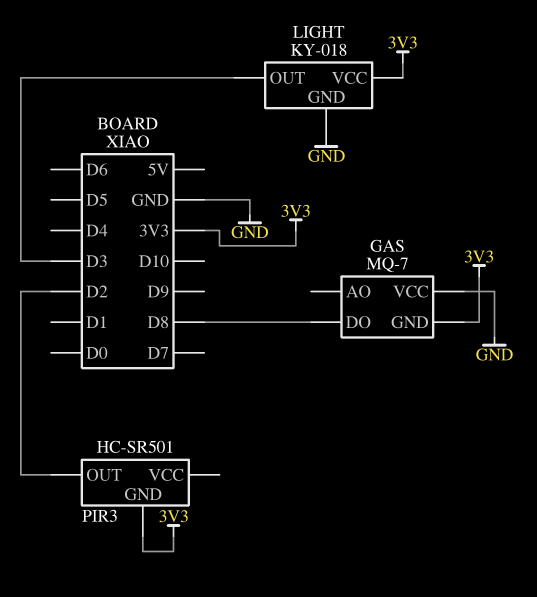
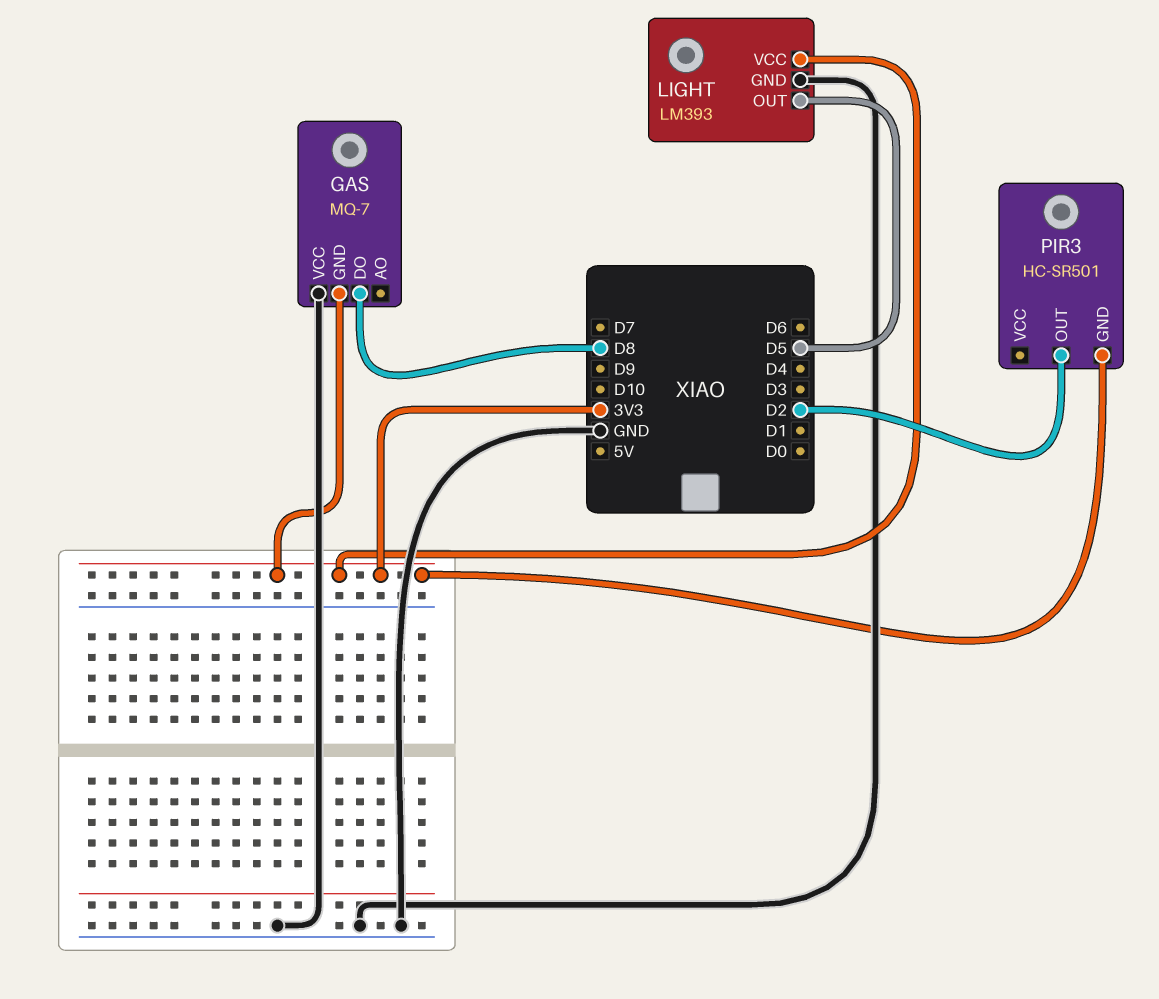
LIGHT: KY-018 -> LM393
LIGHT pin OUT: D3 -> D5

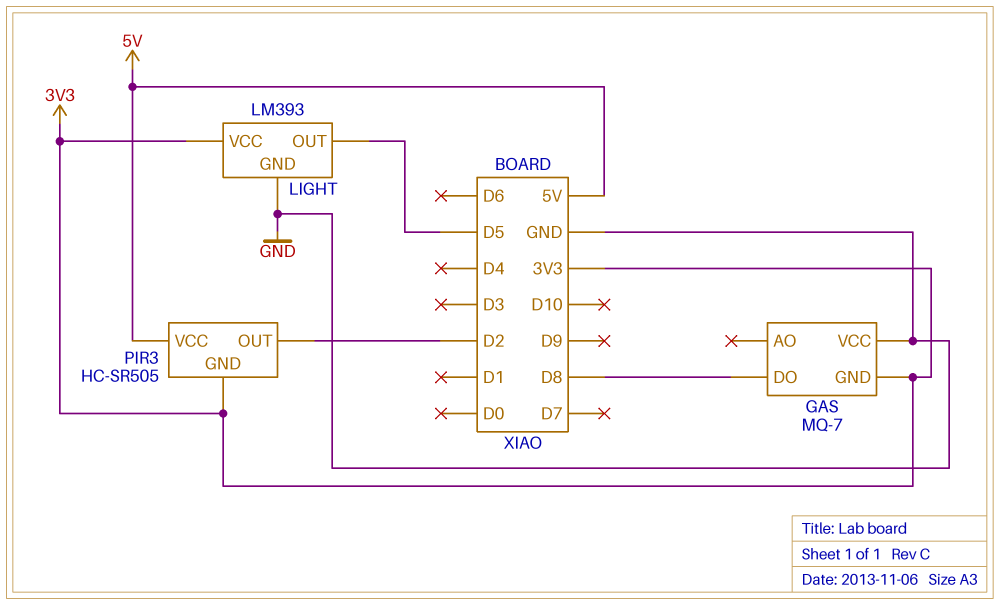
PIR3: HC-SR501 -> HC-SR505
PIR3 pin VCC: none -> 5V

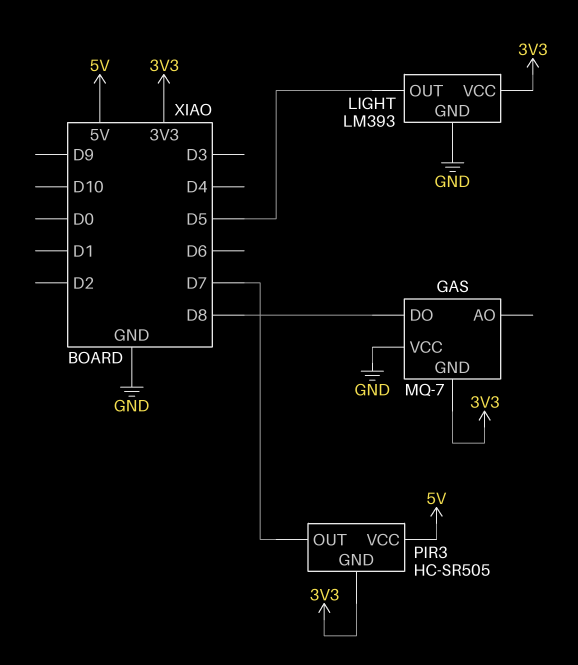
PIR3 pin OUT: D2 -> D7

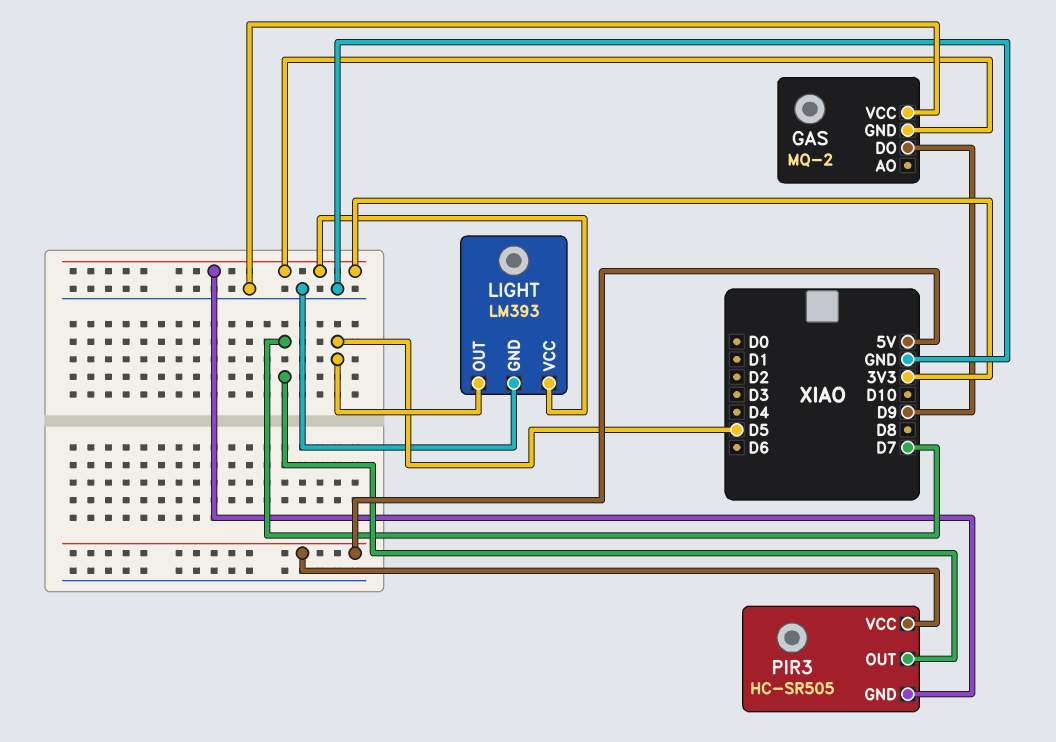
GAS: MQ-7 -> MQ-2
GAS pin DO: D8 -> D9

